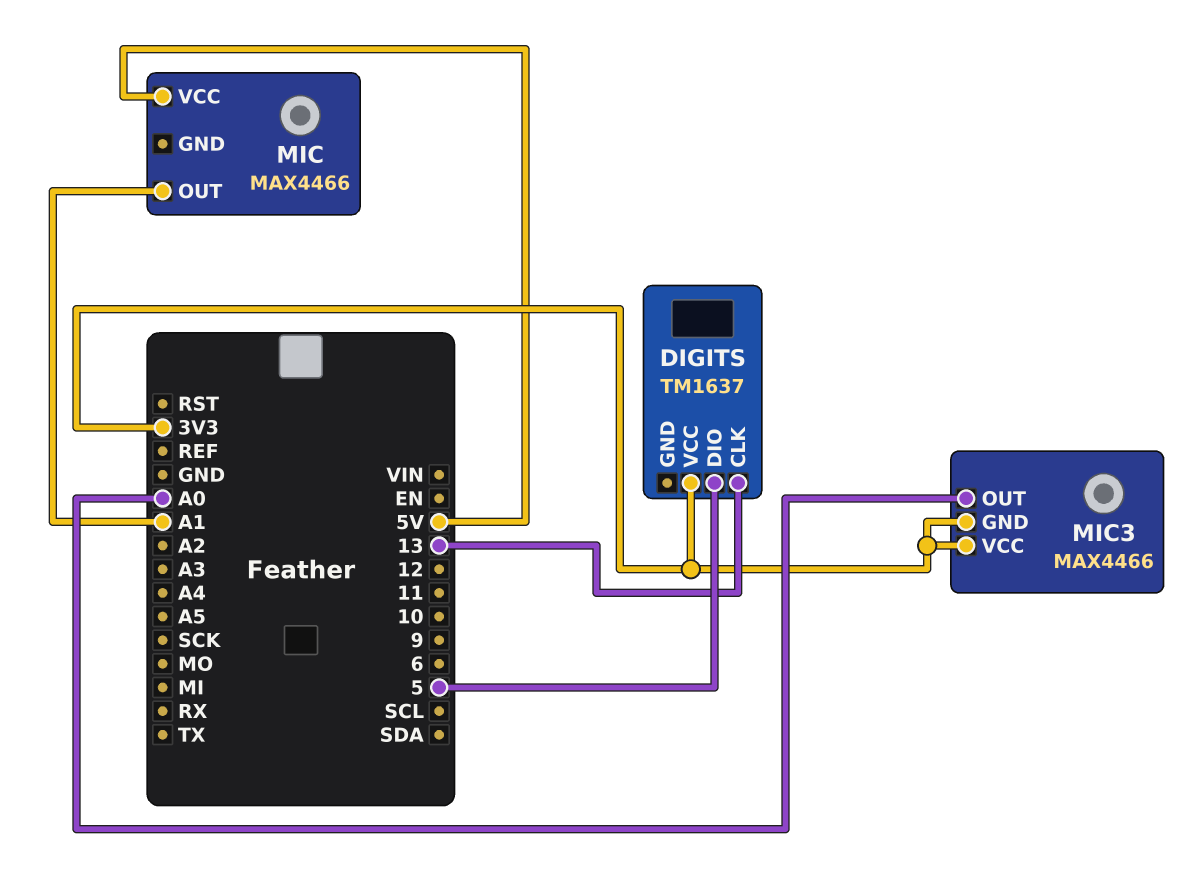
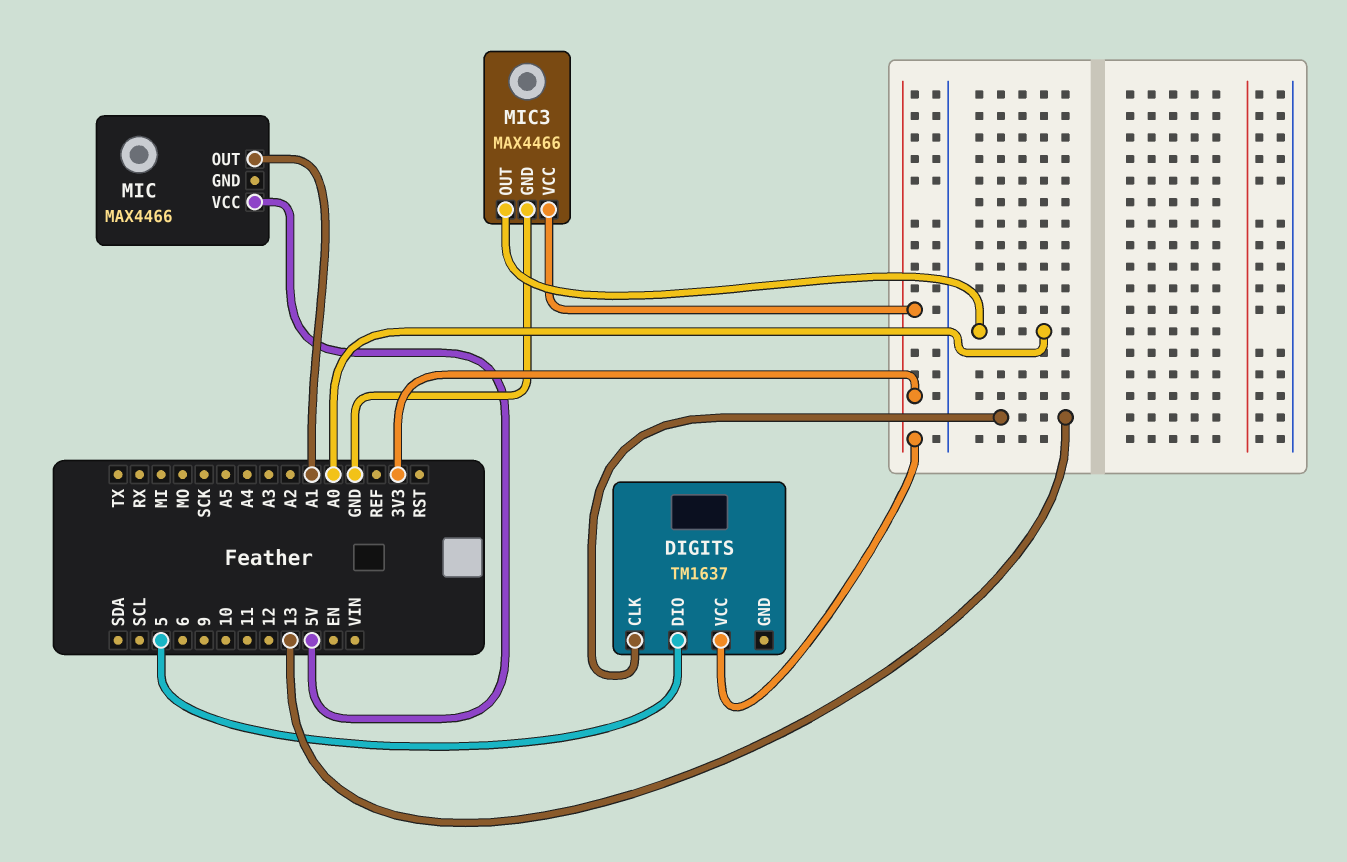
MIC3 pin GND: 3V3 -> GND

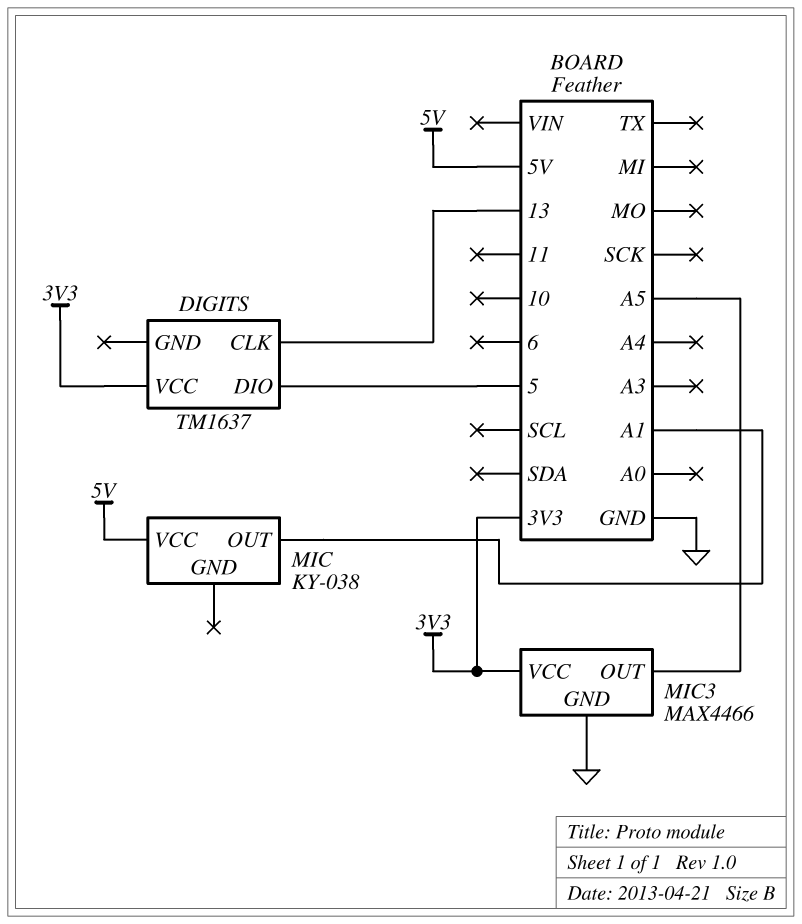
MIC: MAX4466 -> KY-038
MIC3 pin OUT: A0 -> A5

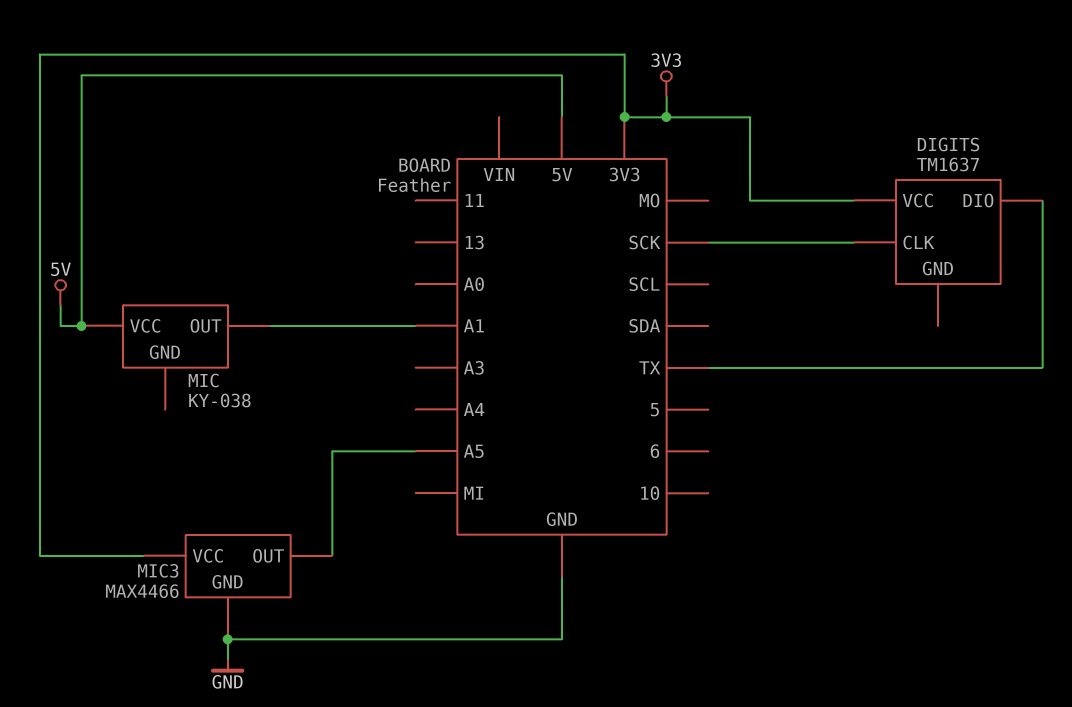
DIGITS pin CLK: 13 -> SCK
DIGITS pin DIO: 5 -> TX

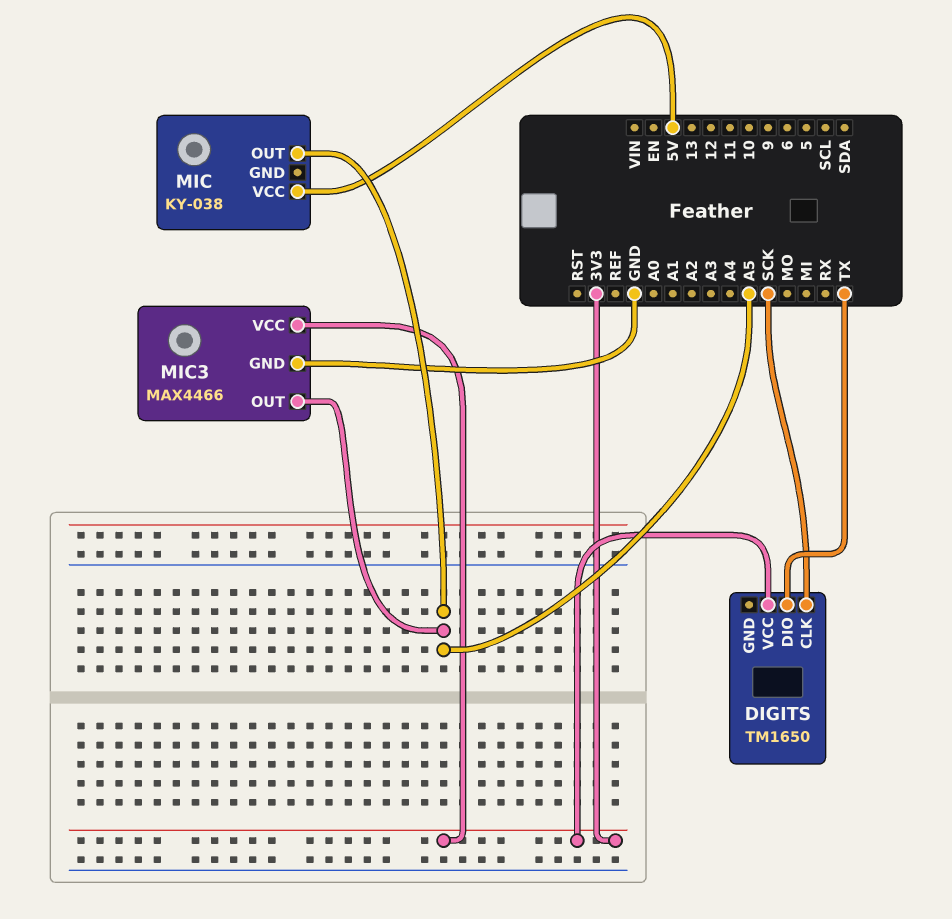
DIGITS: TM1637 -> TM1650
MIC pin OUT: A1 -> A5

